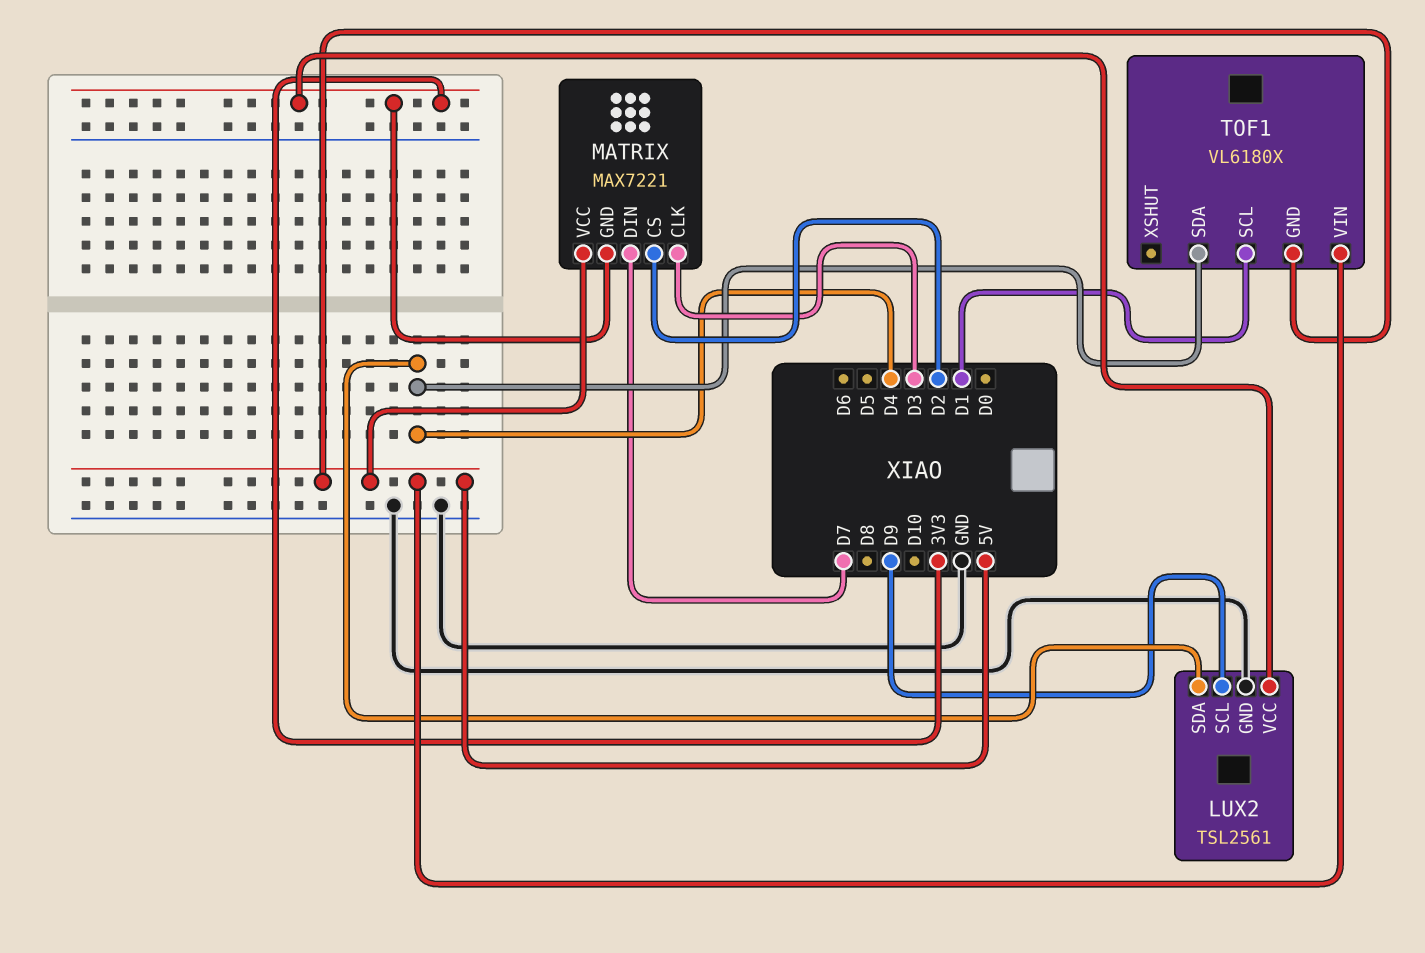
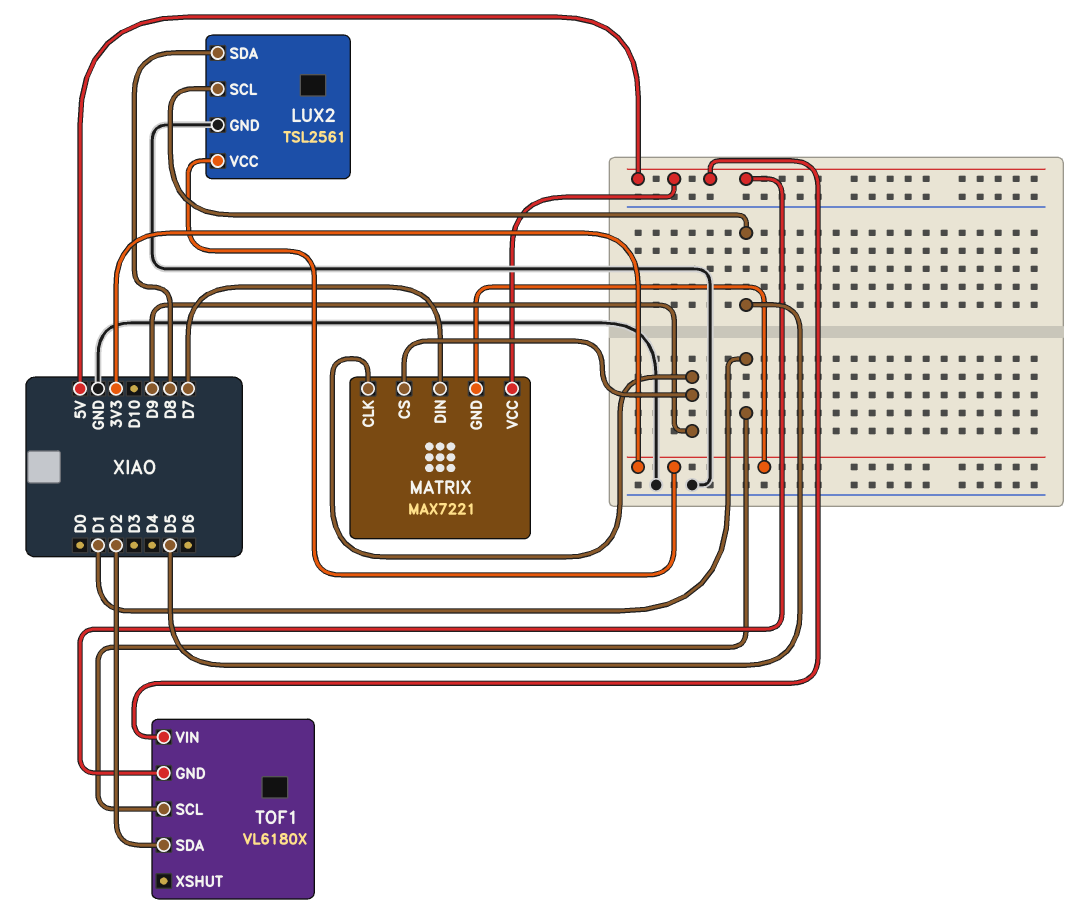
LUX2 pin SCL: D9 -> D5
LUX2 pin SDA: D4 -> D8
MATRIX pin CLK: D3 -> D9
MATRIX pin CS: D2 -> D9
TOF1 pin SDA: D4 -> D2

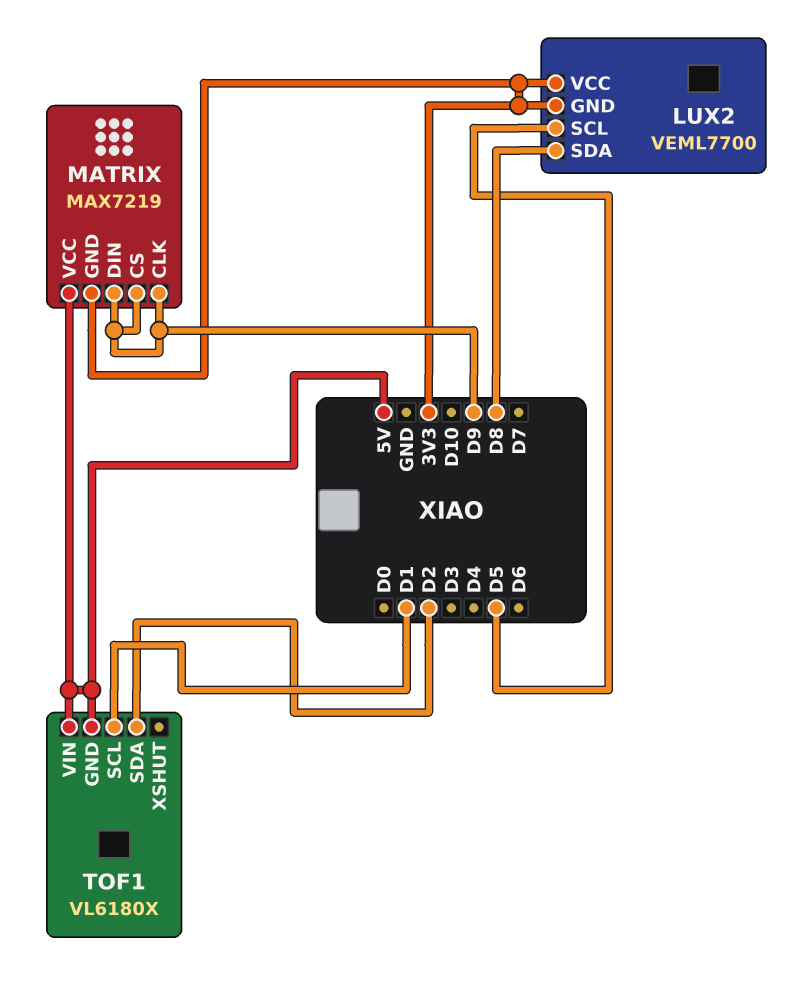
LUX2: TSL2561 -> VEML7700
LUX2 pin GND: GND -> 3V3
MATRIX: MAX7221 -> MAX7219
MATRIX pin DIN: D7 -> D9

